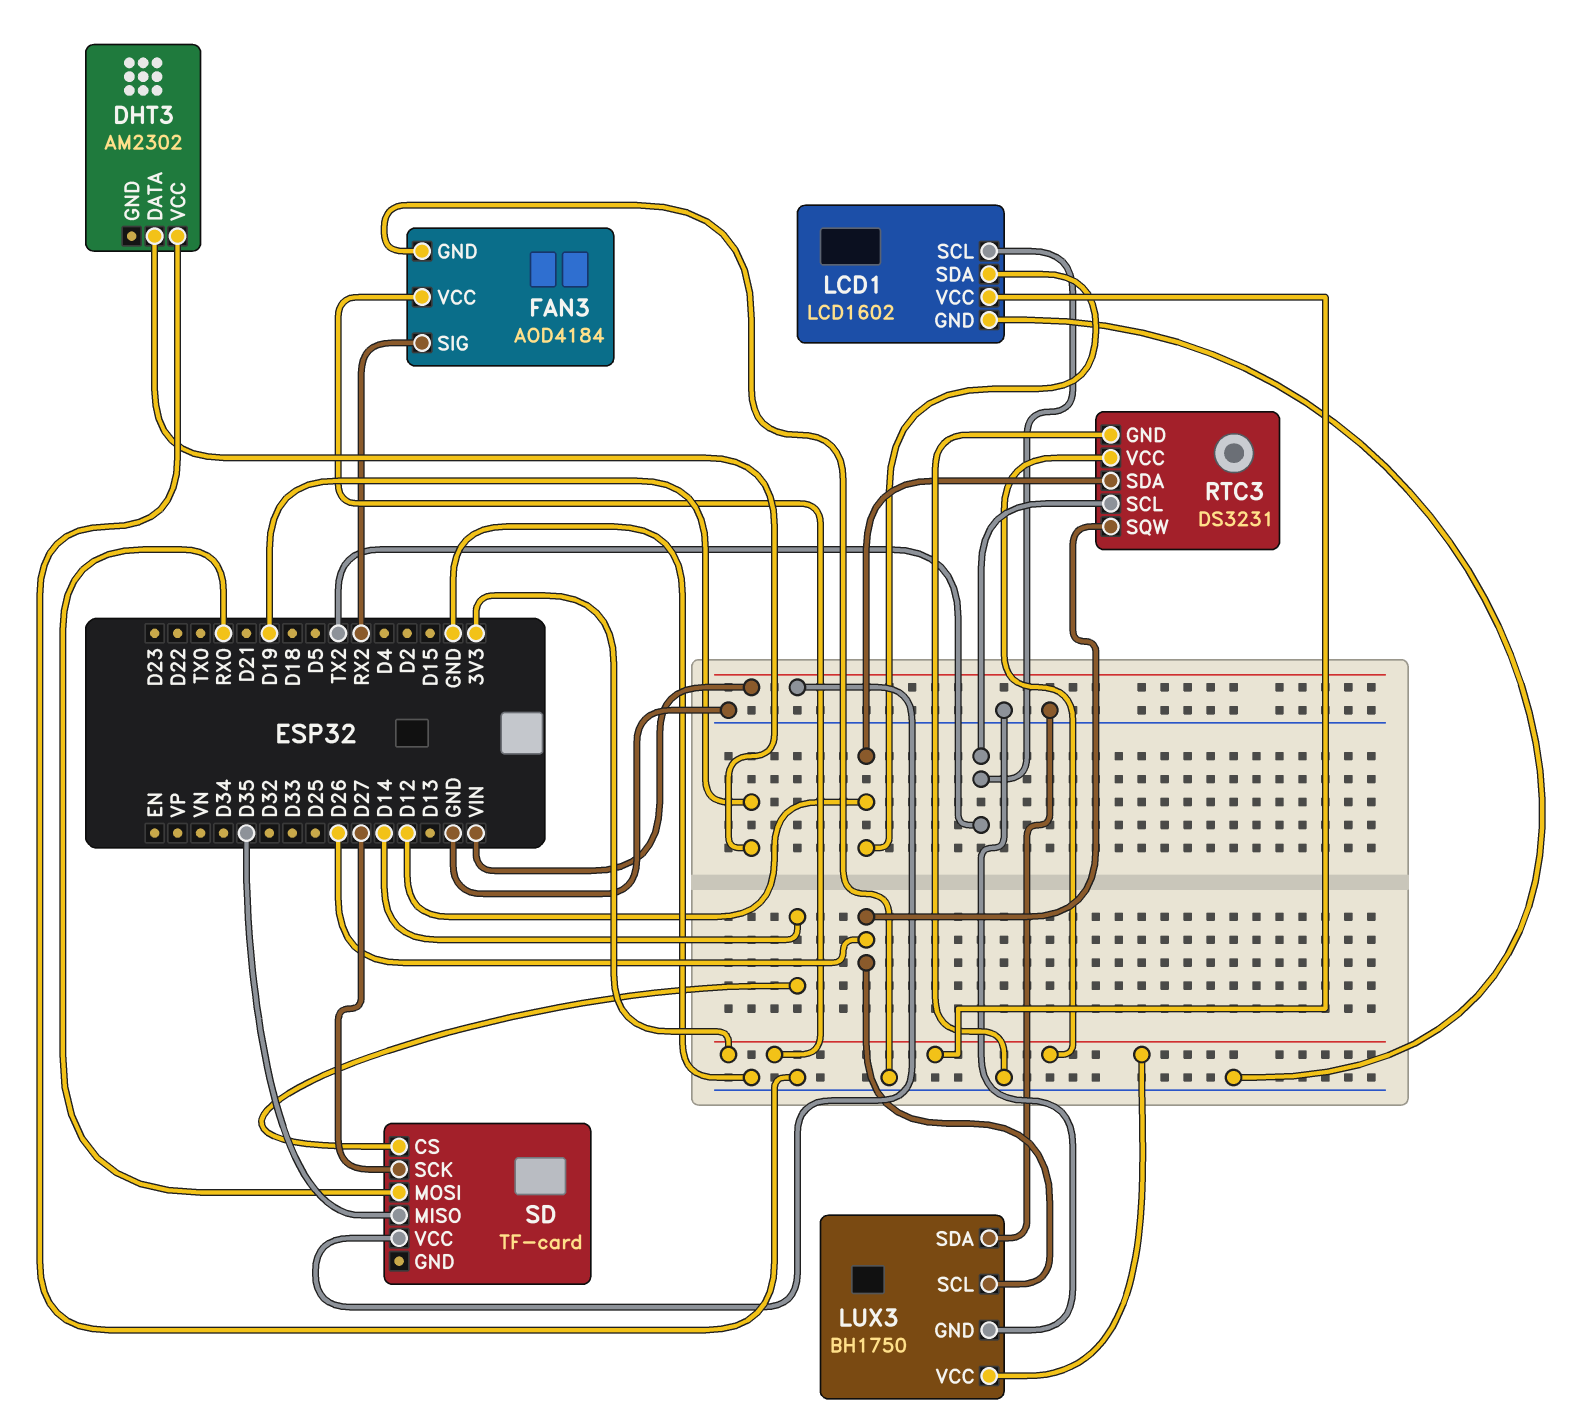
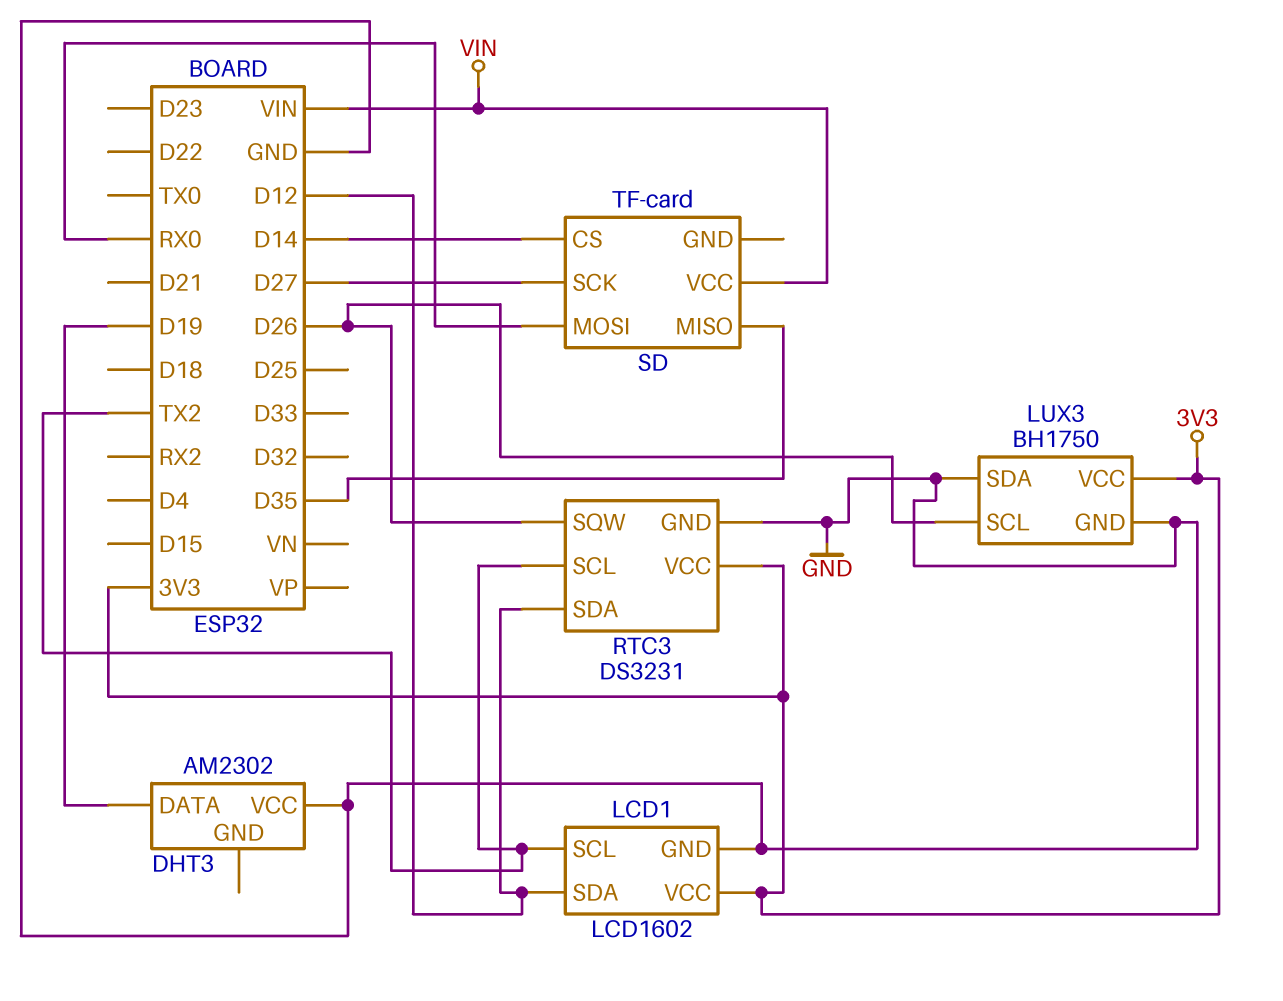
FAN3: AOD4184 -> none
FAN3 pin GND: GND -> none
FAN3 pin SIG: RX2 -> none
FAN3 pin VCC: 3V3 -> none

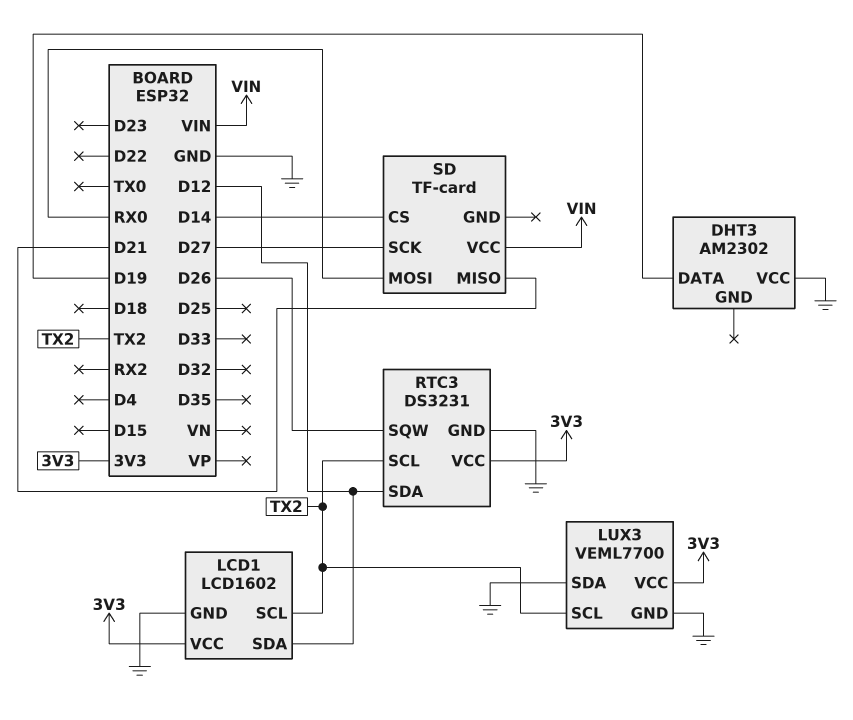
LUX3: BH1750 -> VEML7700
LUX3 pin SCL: D26 -> TX2
SD pin MISO: D35 -> D21

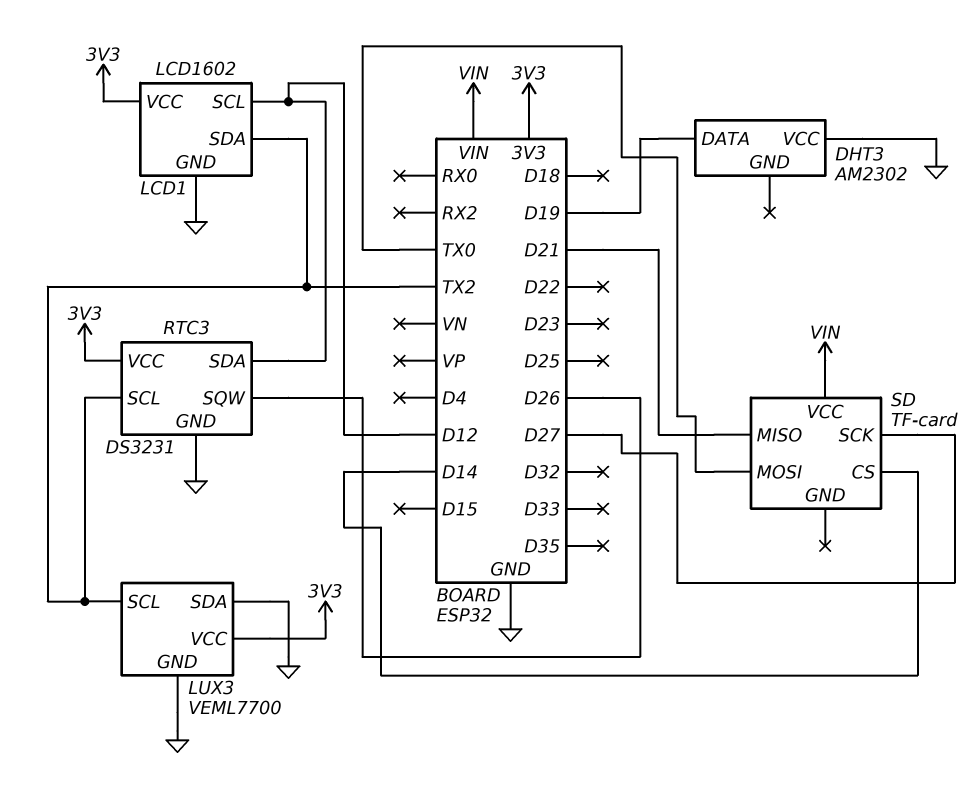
LCD1 pin SCL: TX2 -> D12
LCD1 pin SDA: D12 -> TX2
SD pin MOSI: RX0 -> TX0

